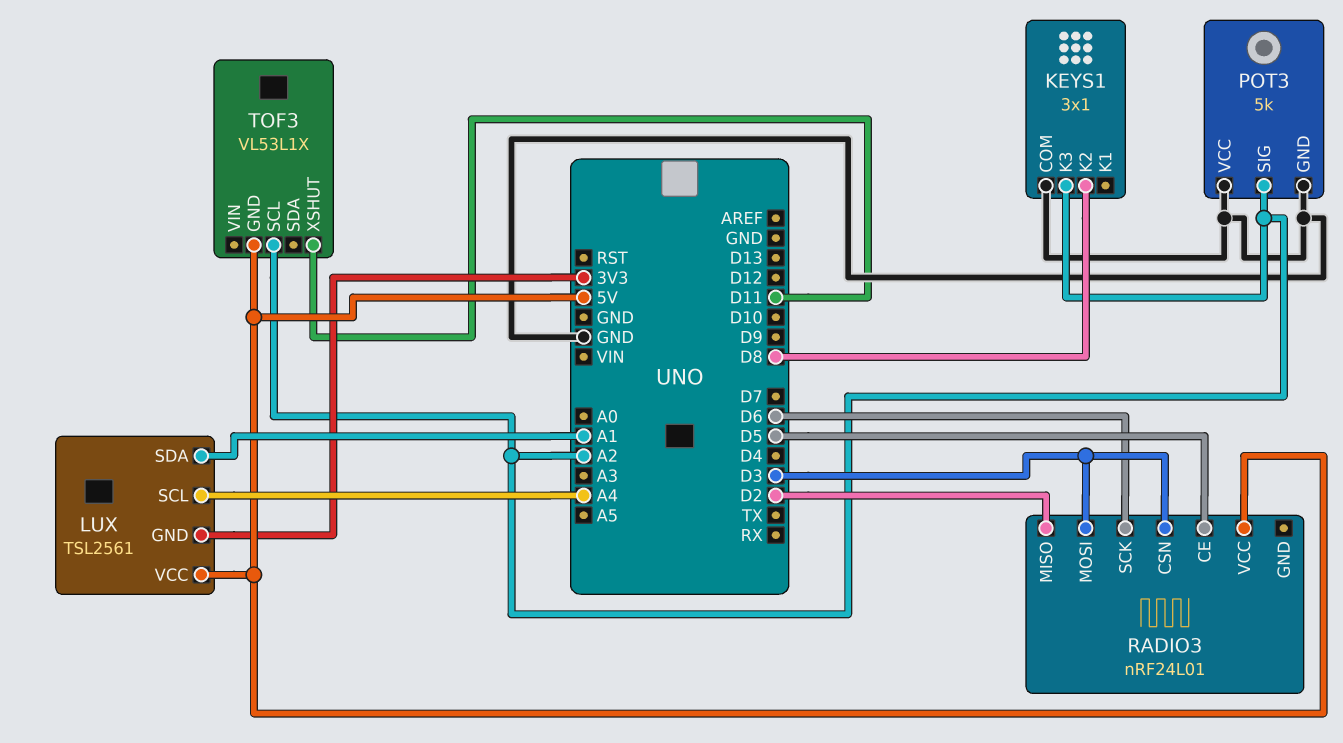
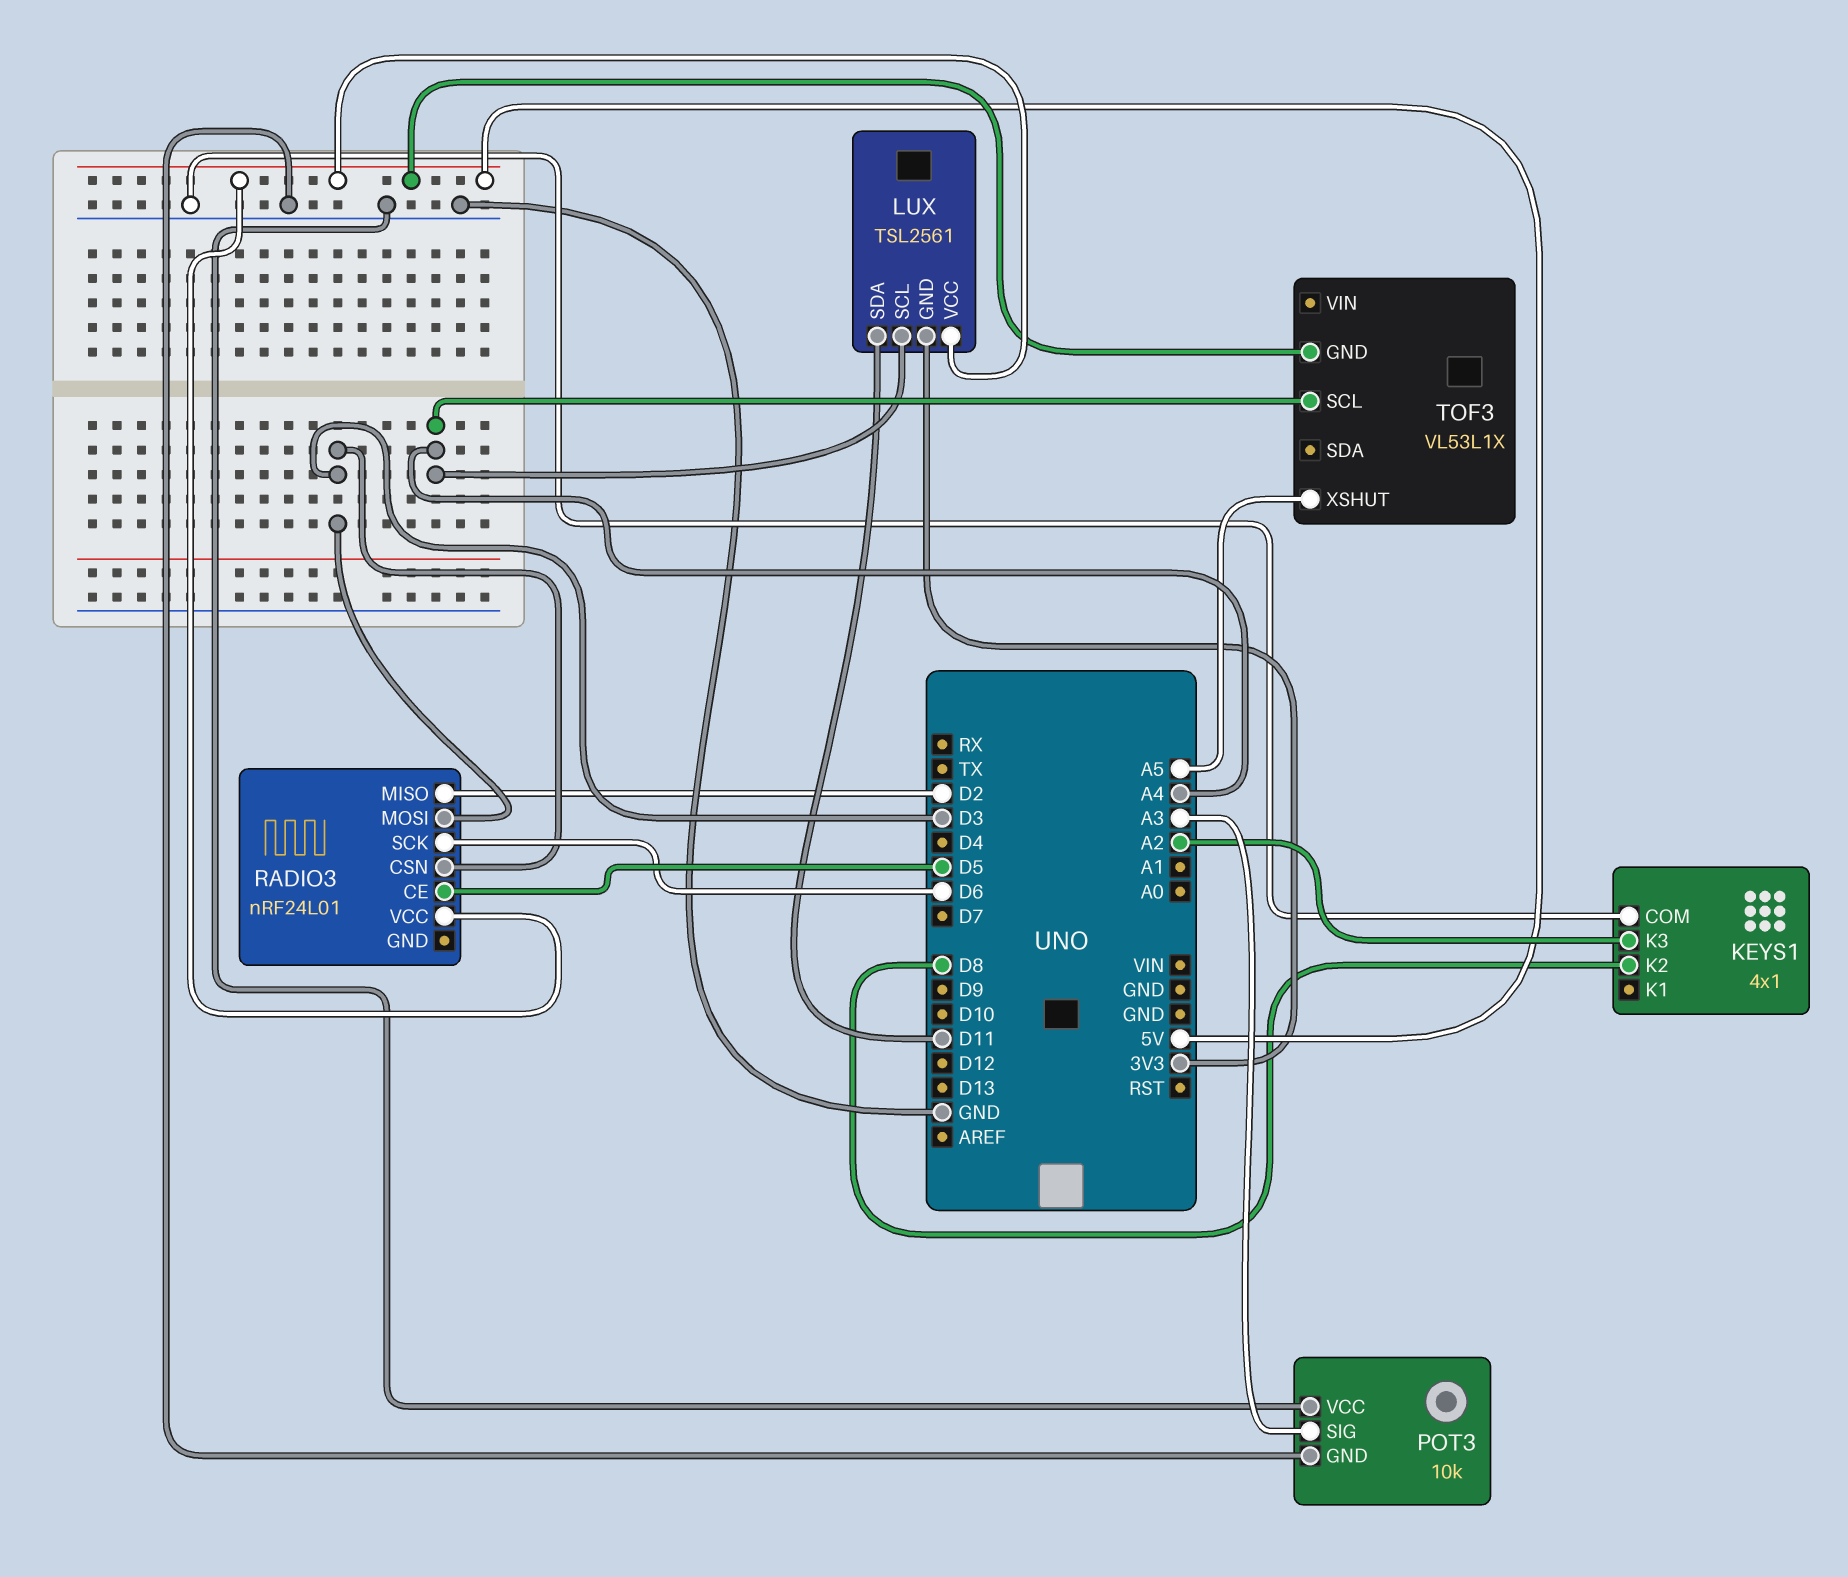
KEYS1: 3x1 -> 4x1
LUX pin SDA: A1 -> D11
POT3: 5k -> 10k
POT3 pin SIG: A2 -> A3
TOF3 pin SCL: A2 -> A4
TOF3 pin XSHUT: D11 -> A5

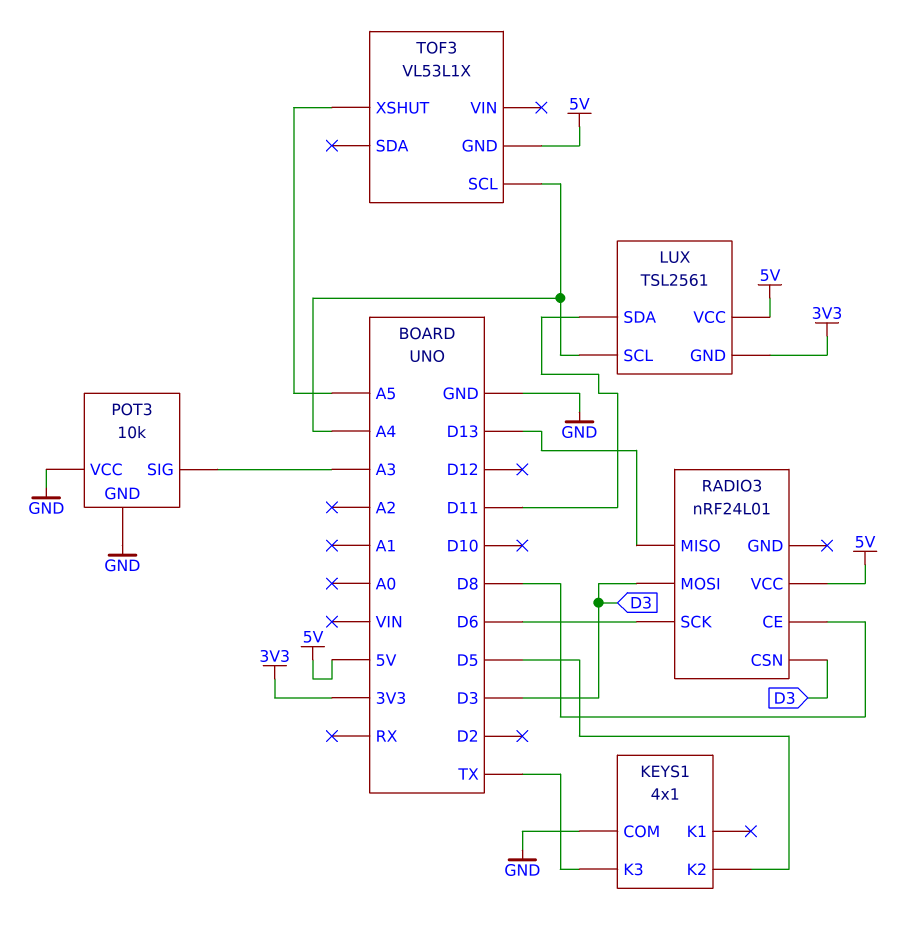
KEYS1 pin K2: D8 -> D5
KEYS1 pin K3: A2 -> TX
RADIO3 pin CE: D5 -> D8
RADIO3 pin MISO: D2 -> D13

